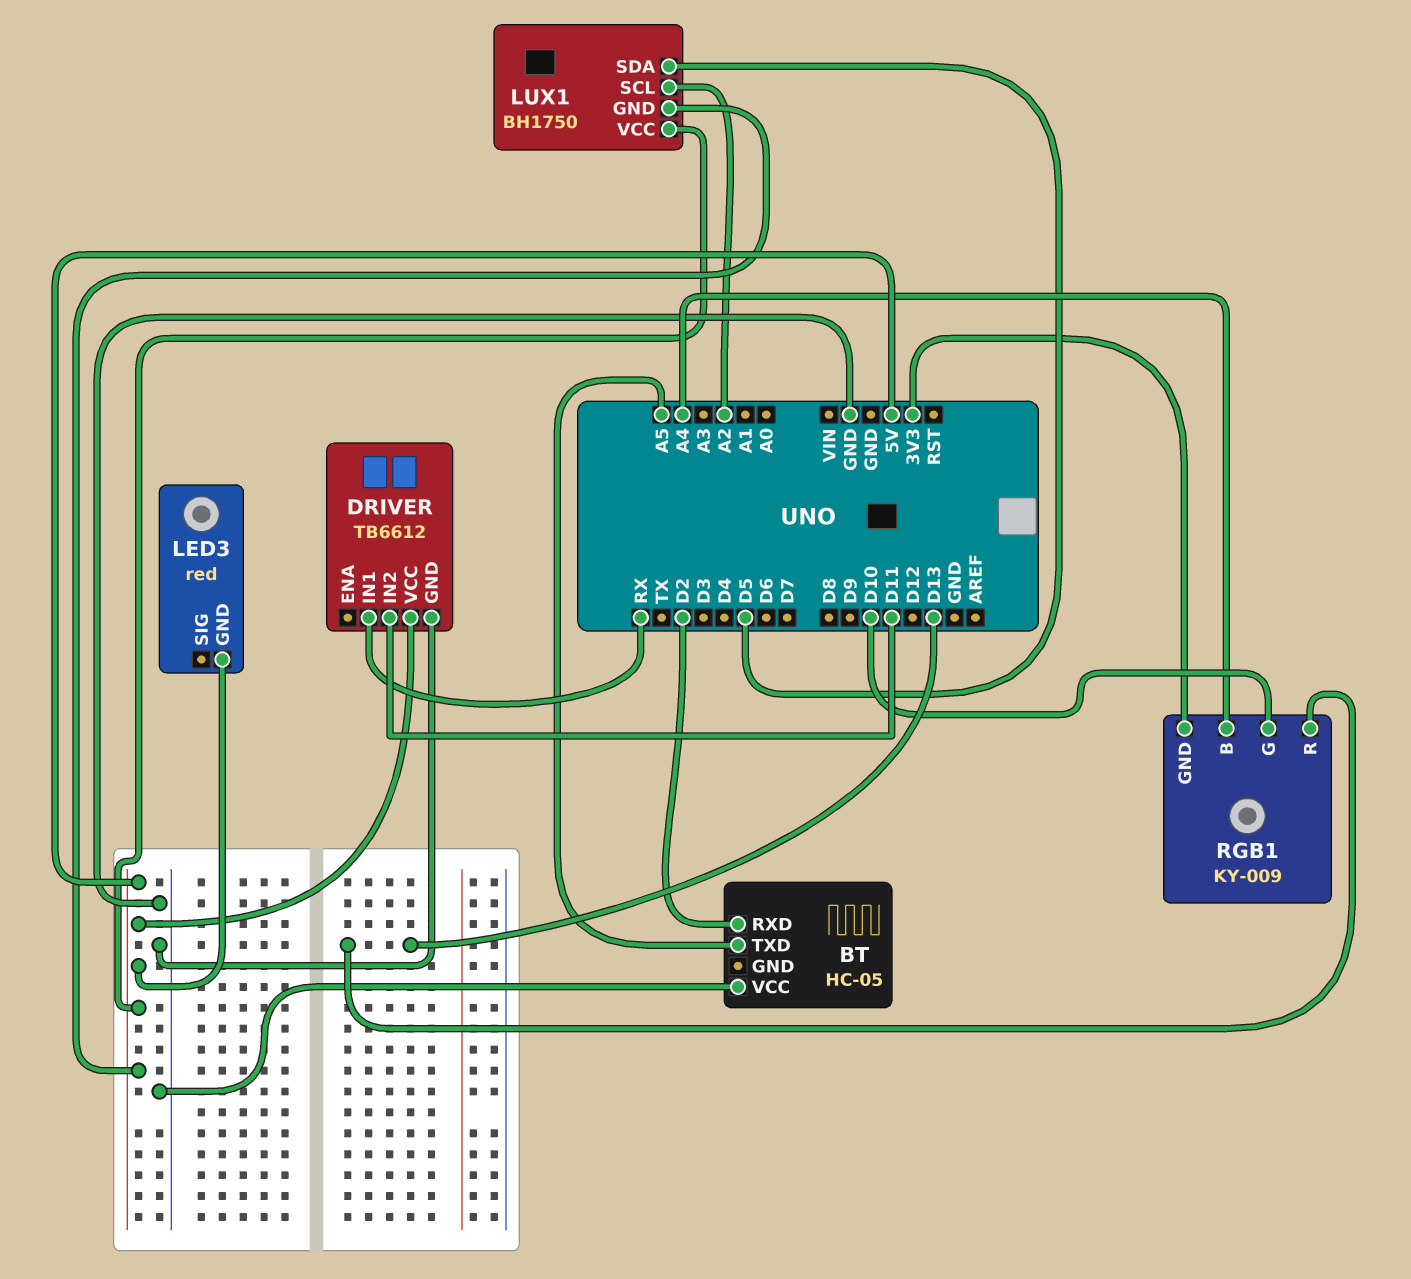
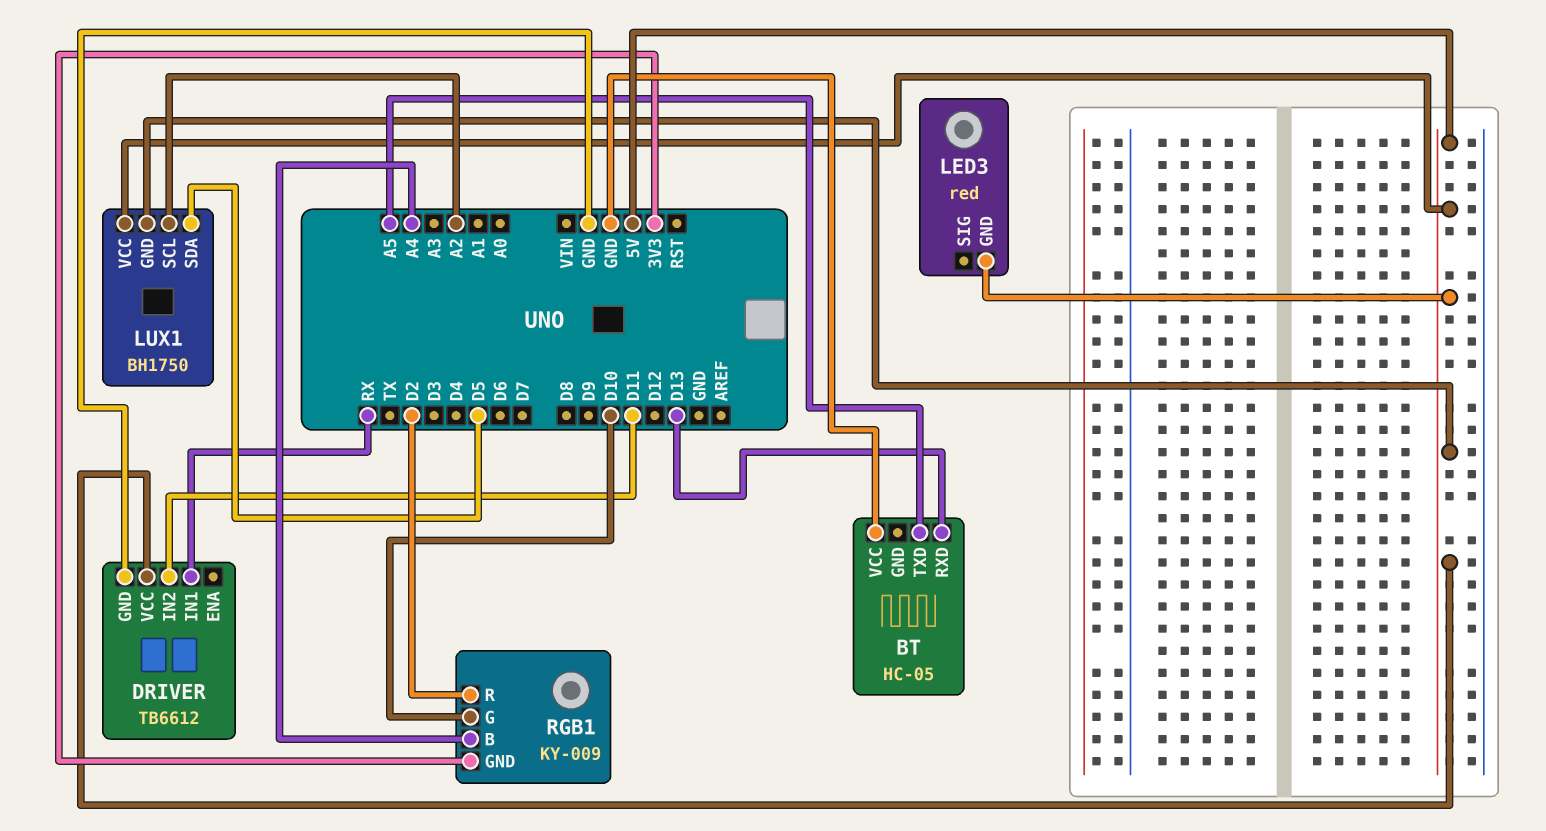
BT pin RXD: D2 -> D13
RGB1 pin R: D13 -> D2

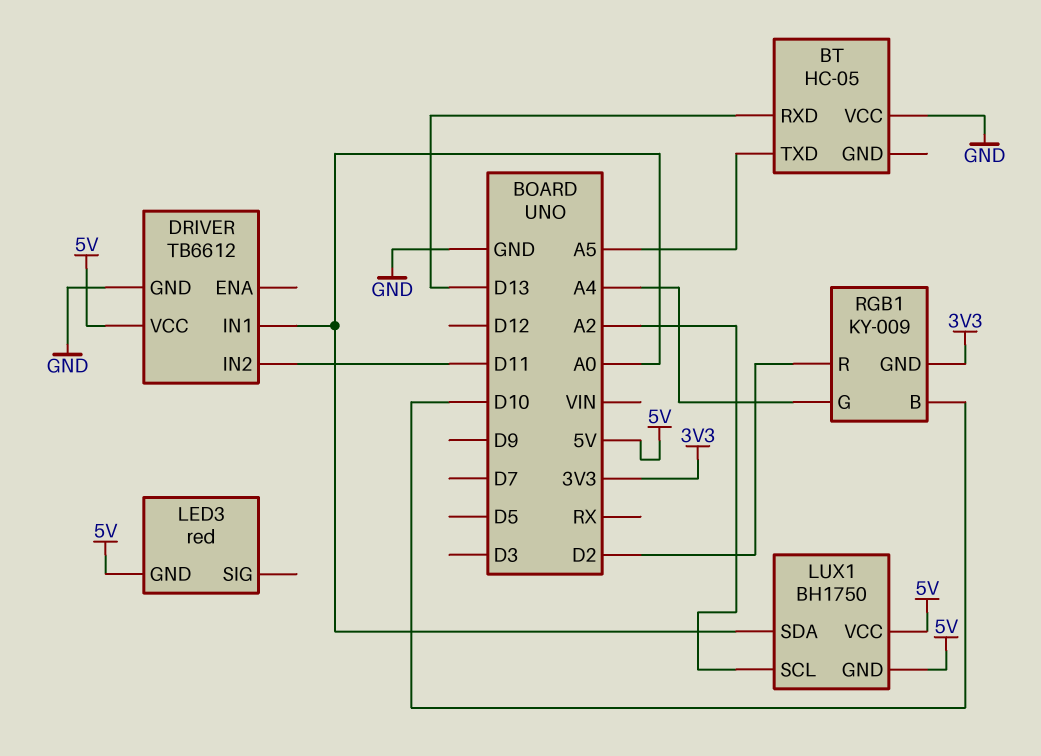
DRIVER pin IN1: RX -> A0
LUX1 pin SDA: D5 -> A0
RGB1 pin B: A4 -> D10
RGB1 pin G: D10 -> A4

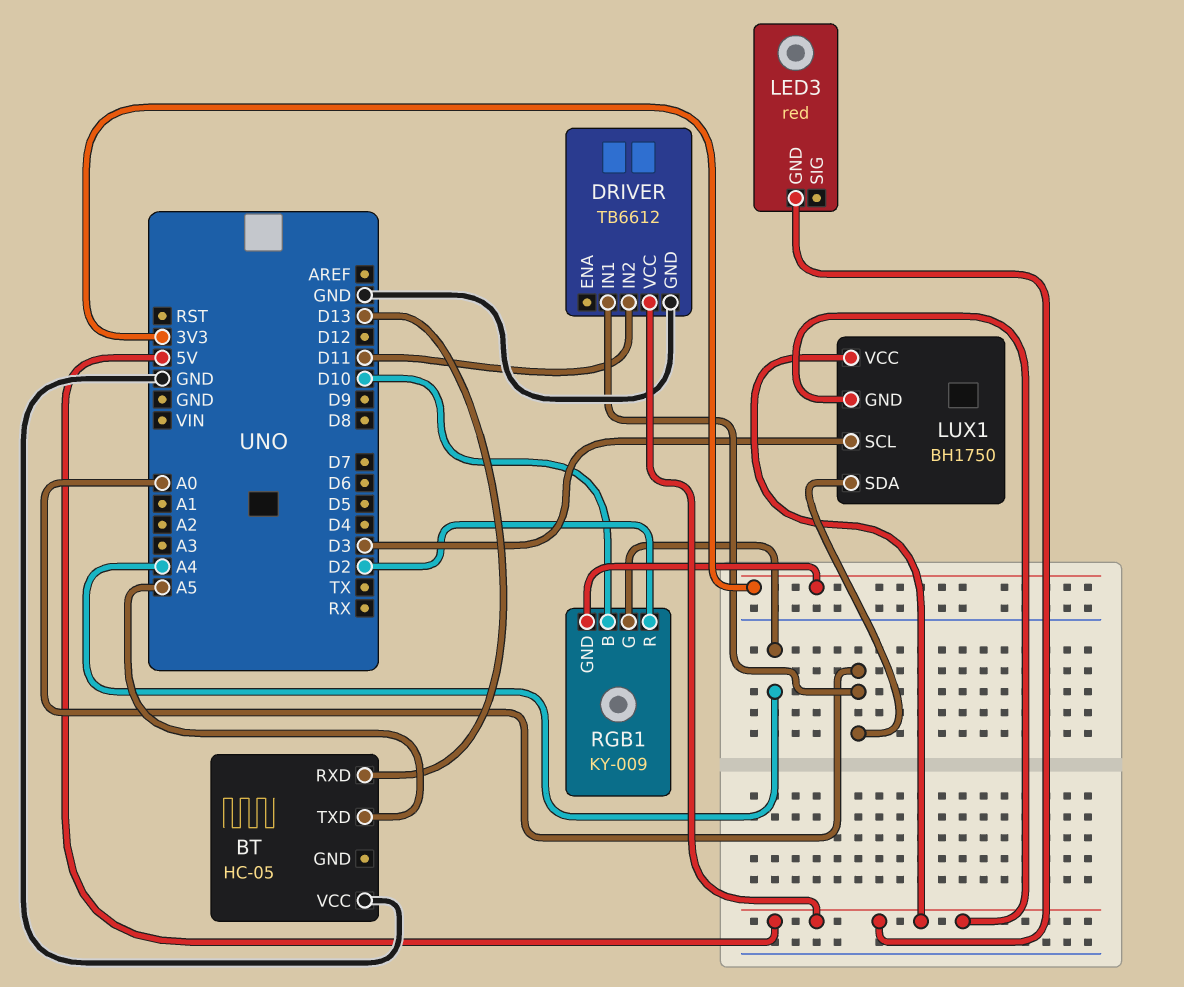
LUX1 pin SCL: A2 -> D3

